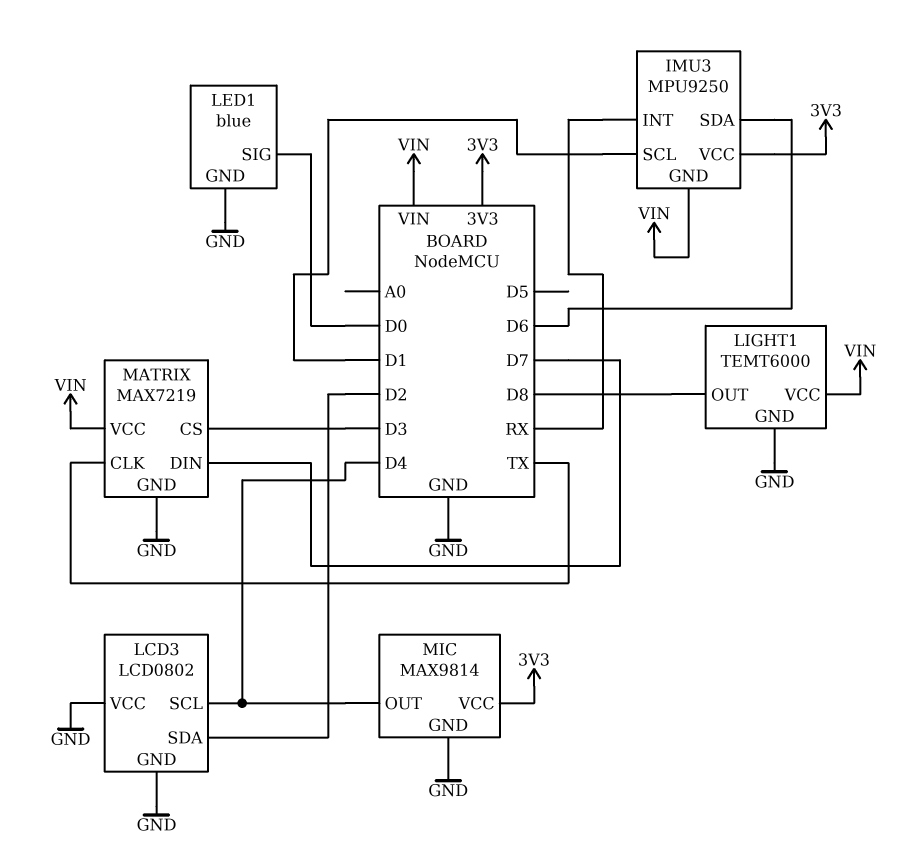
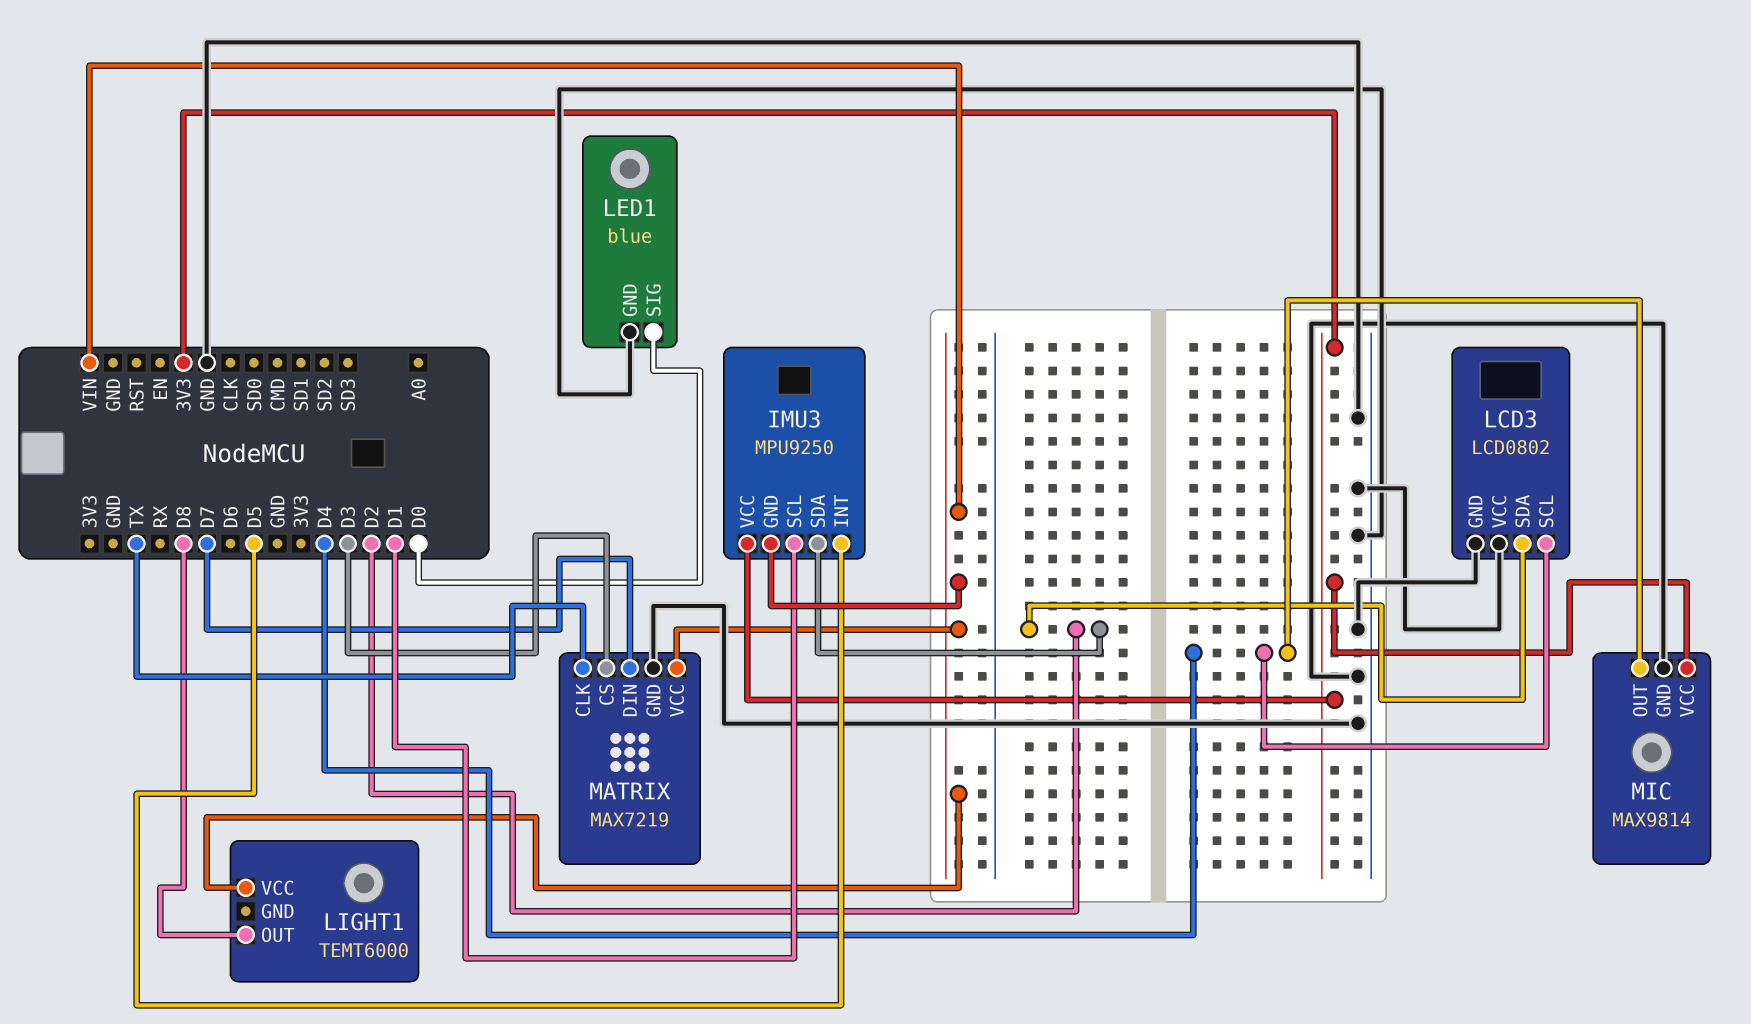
IMU3 pin INT: RX -> D5
IMU3 pin SDA: D6 -> D2
LIGHT1 pin GND: GND -> none

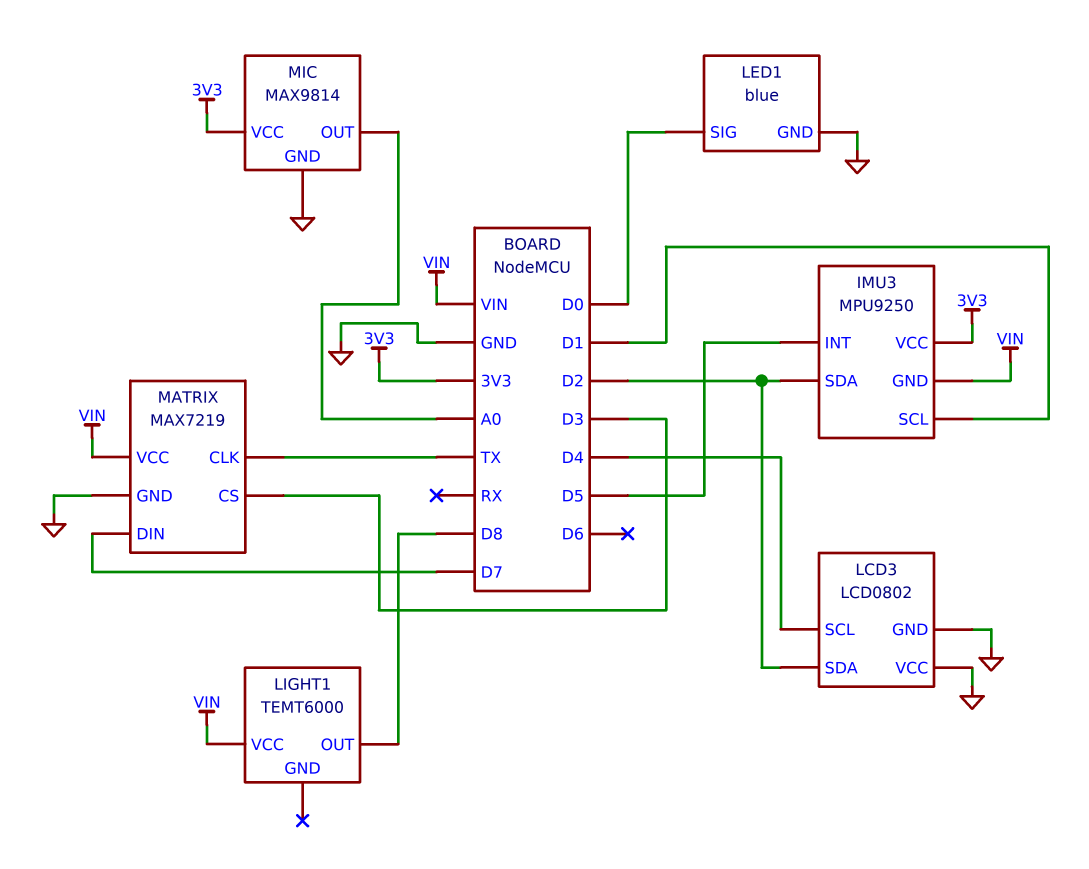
MIC pin OUT: D4 -> A0

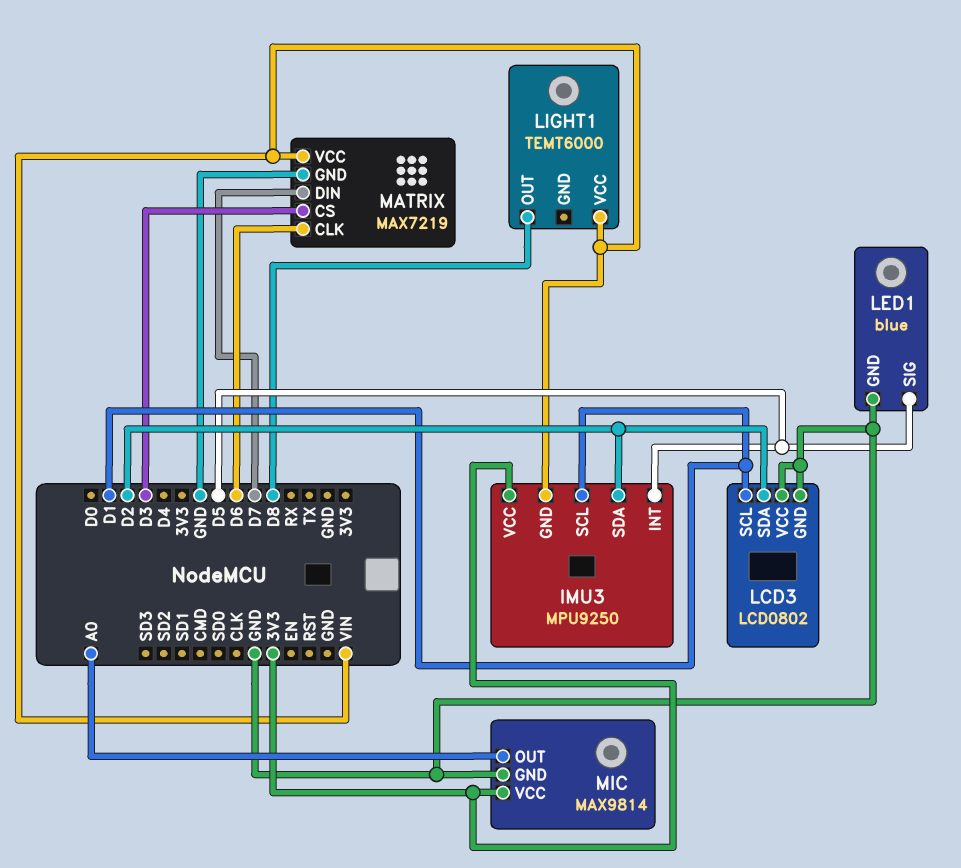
LCD3 pin SCL: D4 -> D1
LED1 pin SIG: D0 -> D5
MATRIX pin CLK: TX -> D6

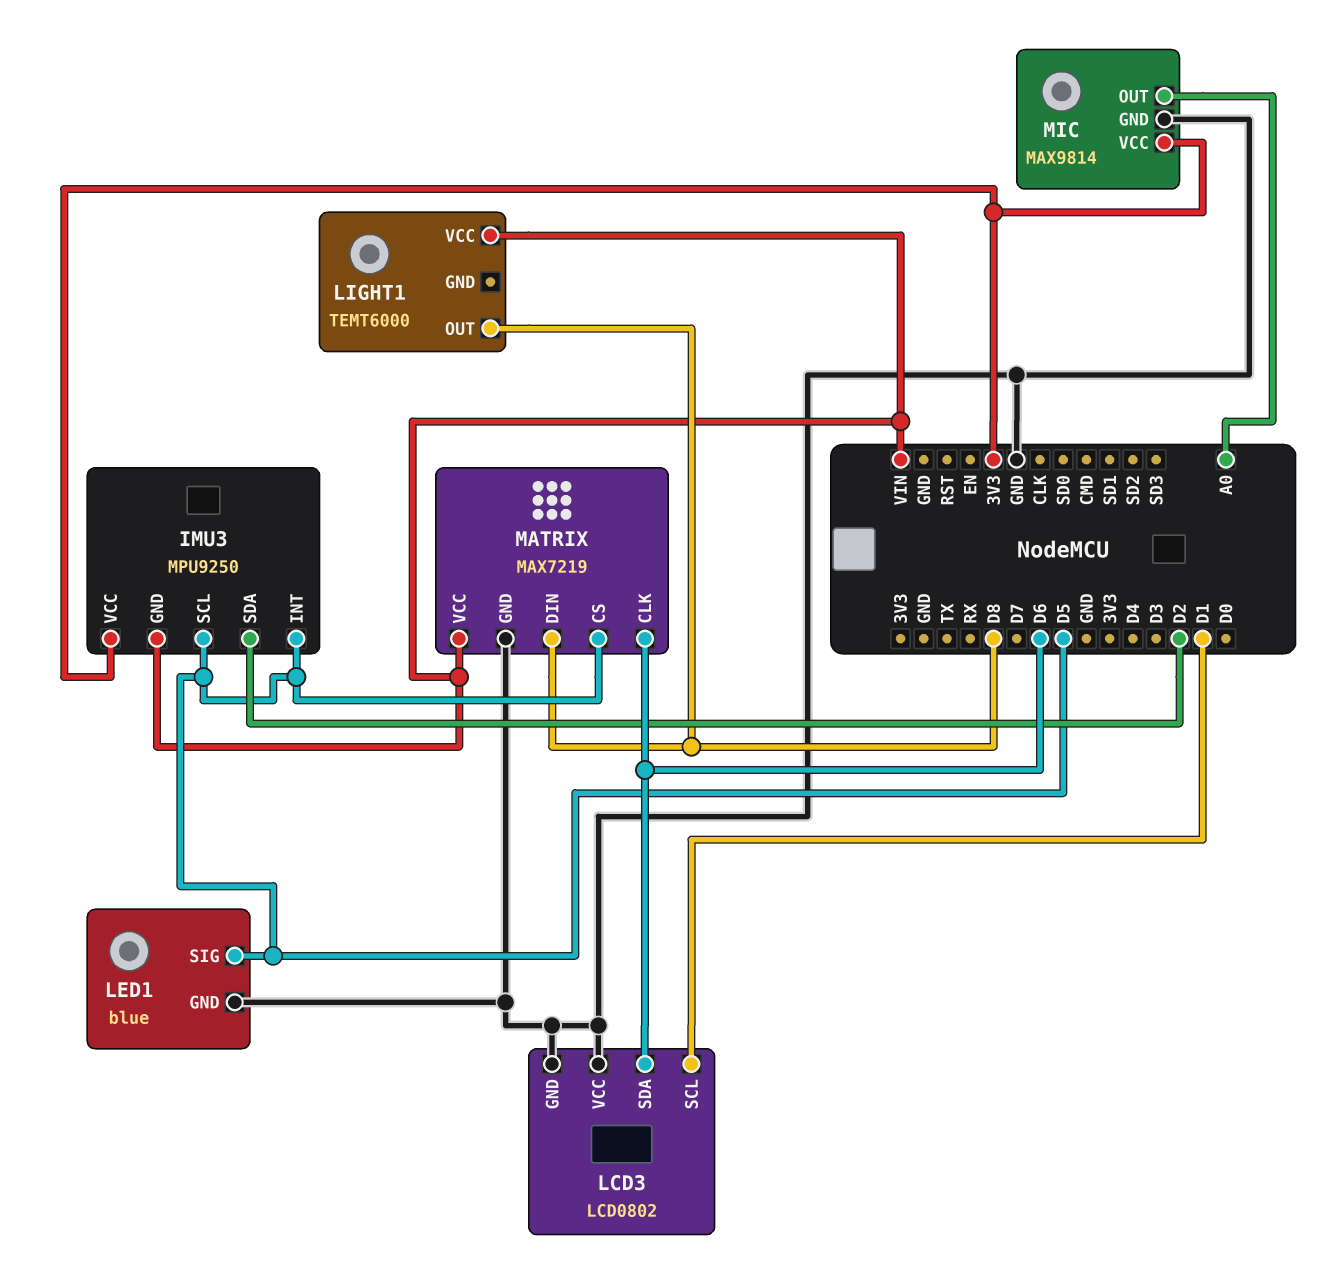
IMU3 pin SCL: D1 -> D5
LCD3 pin SDA: D2 -> D6
MATRIX pin CS: D3 -> D5
MATRIX pin DIN: D7 -> D8

